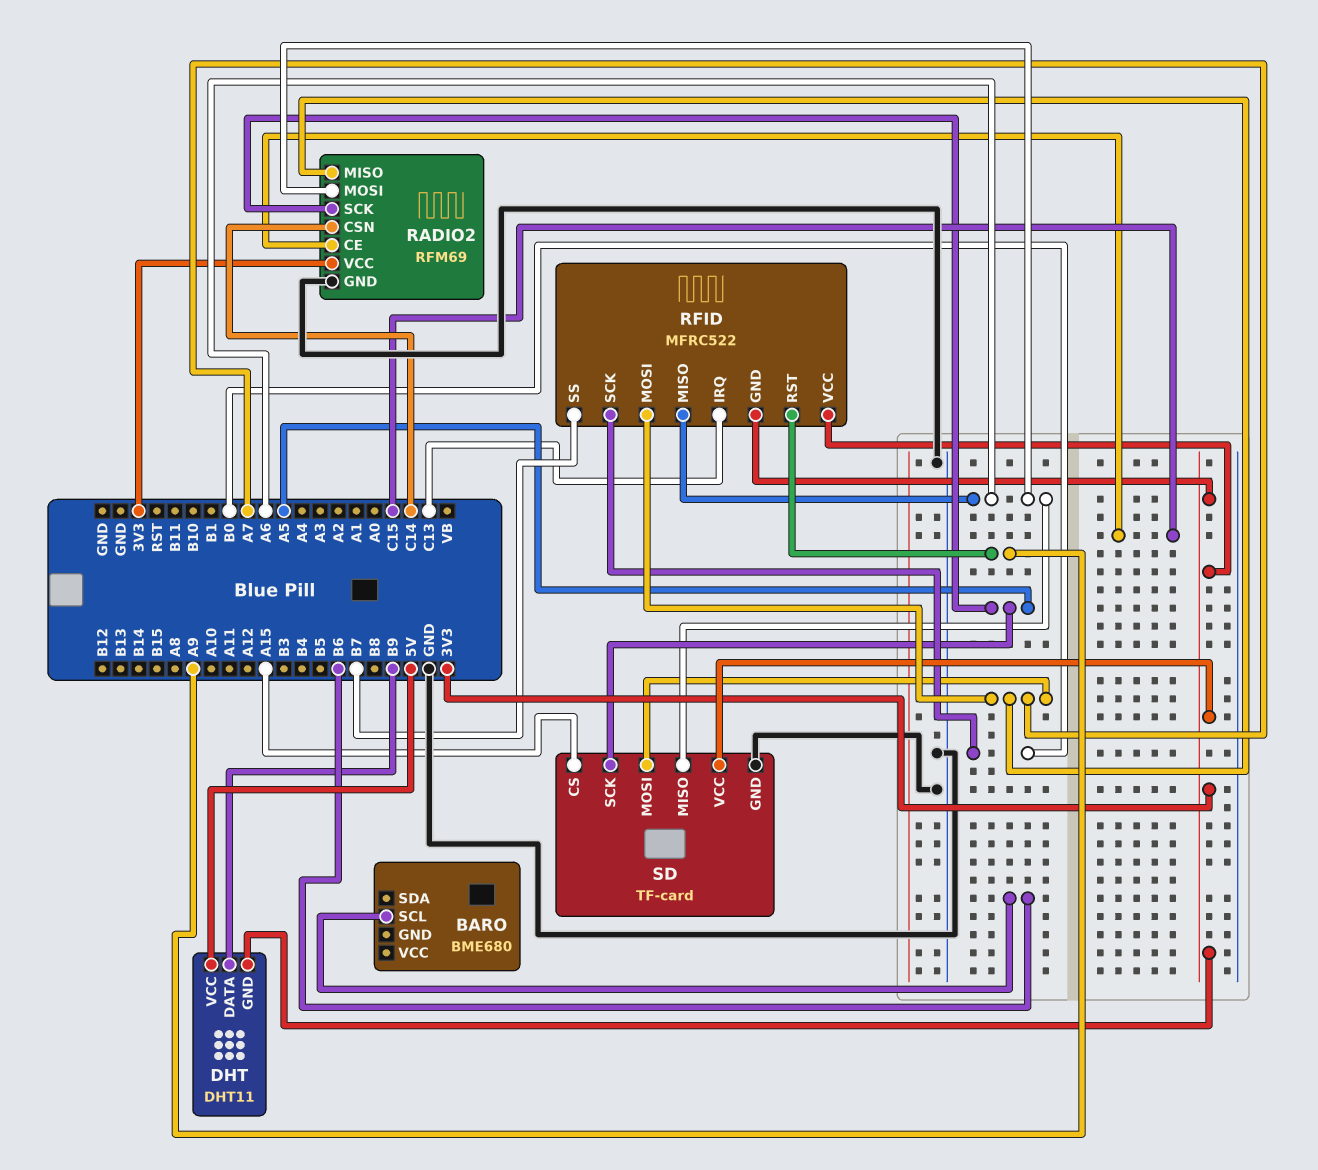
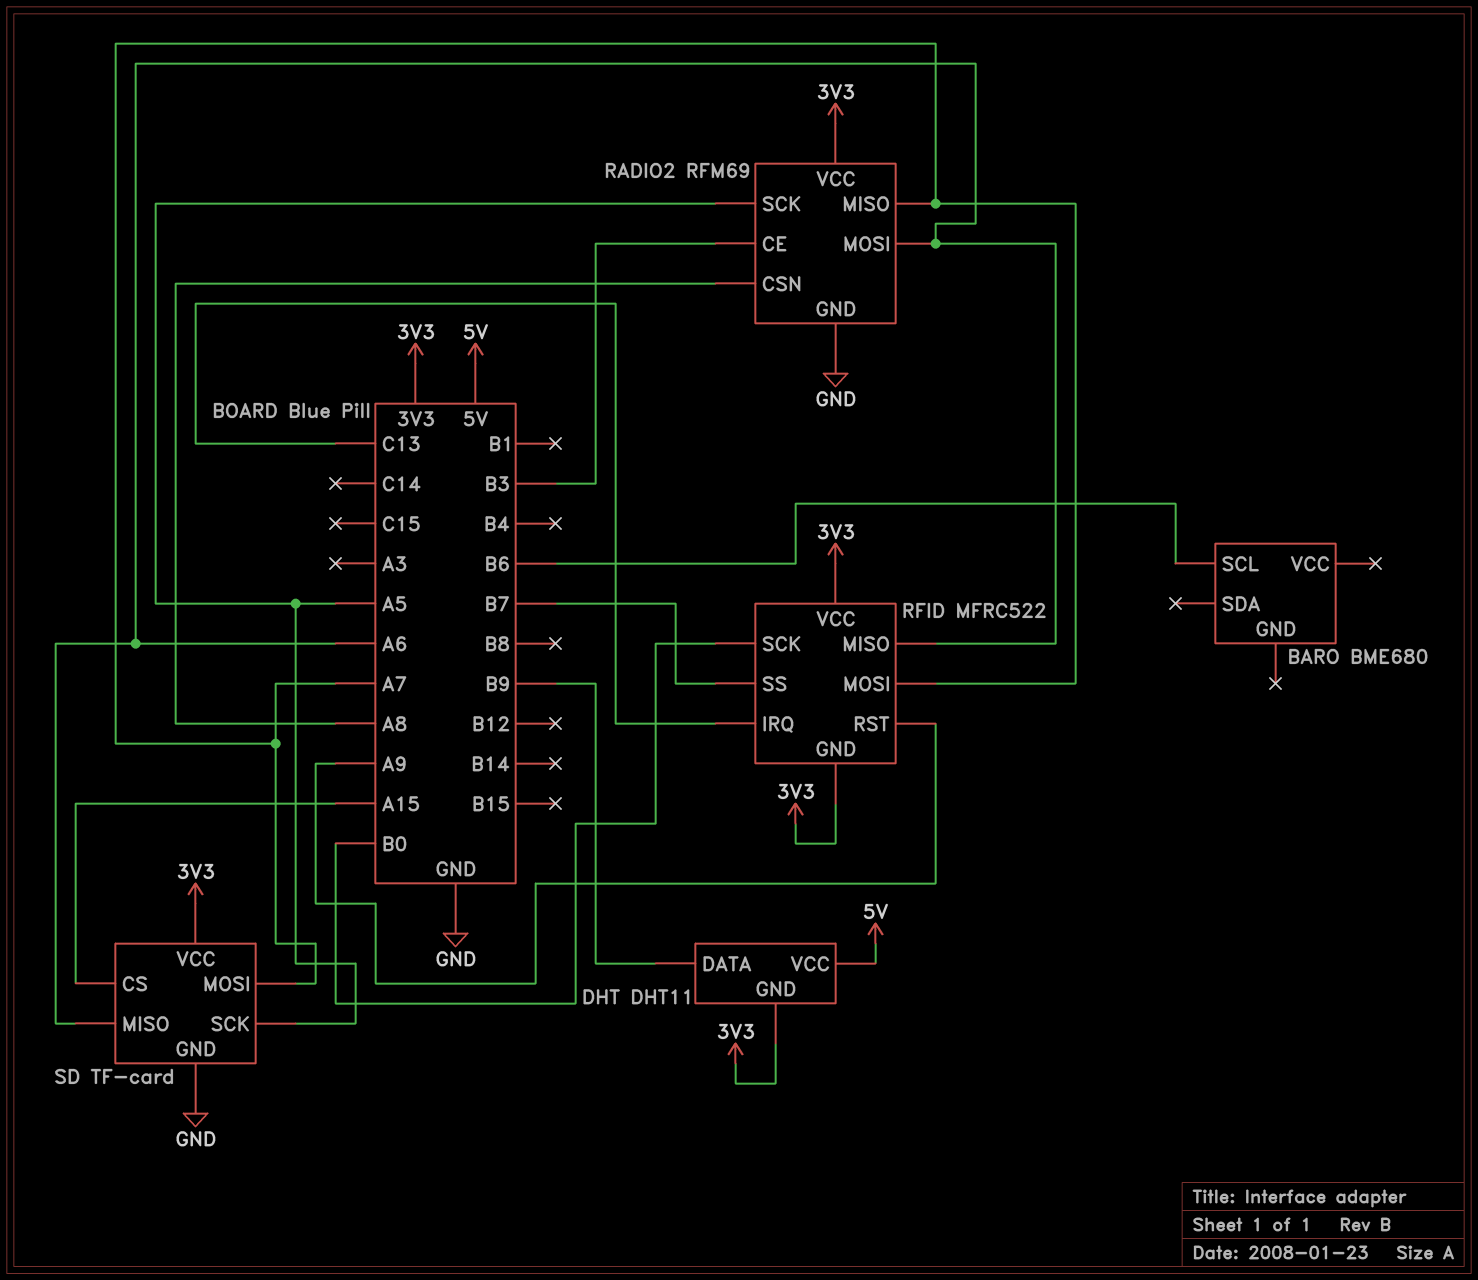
RADIO2 pin CE: C15 -> B3
RADIO2 pin CSN: C14 -> A8

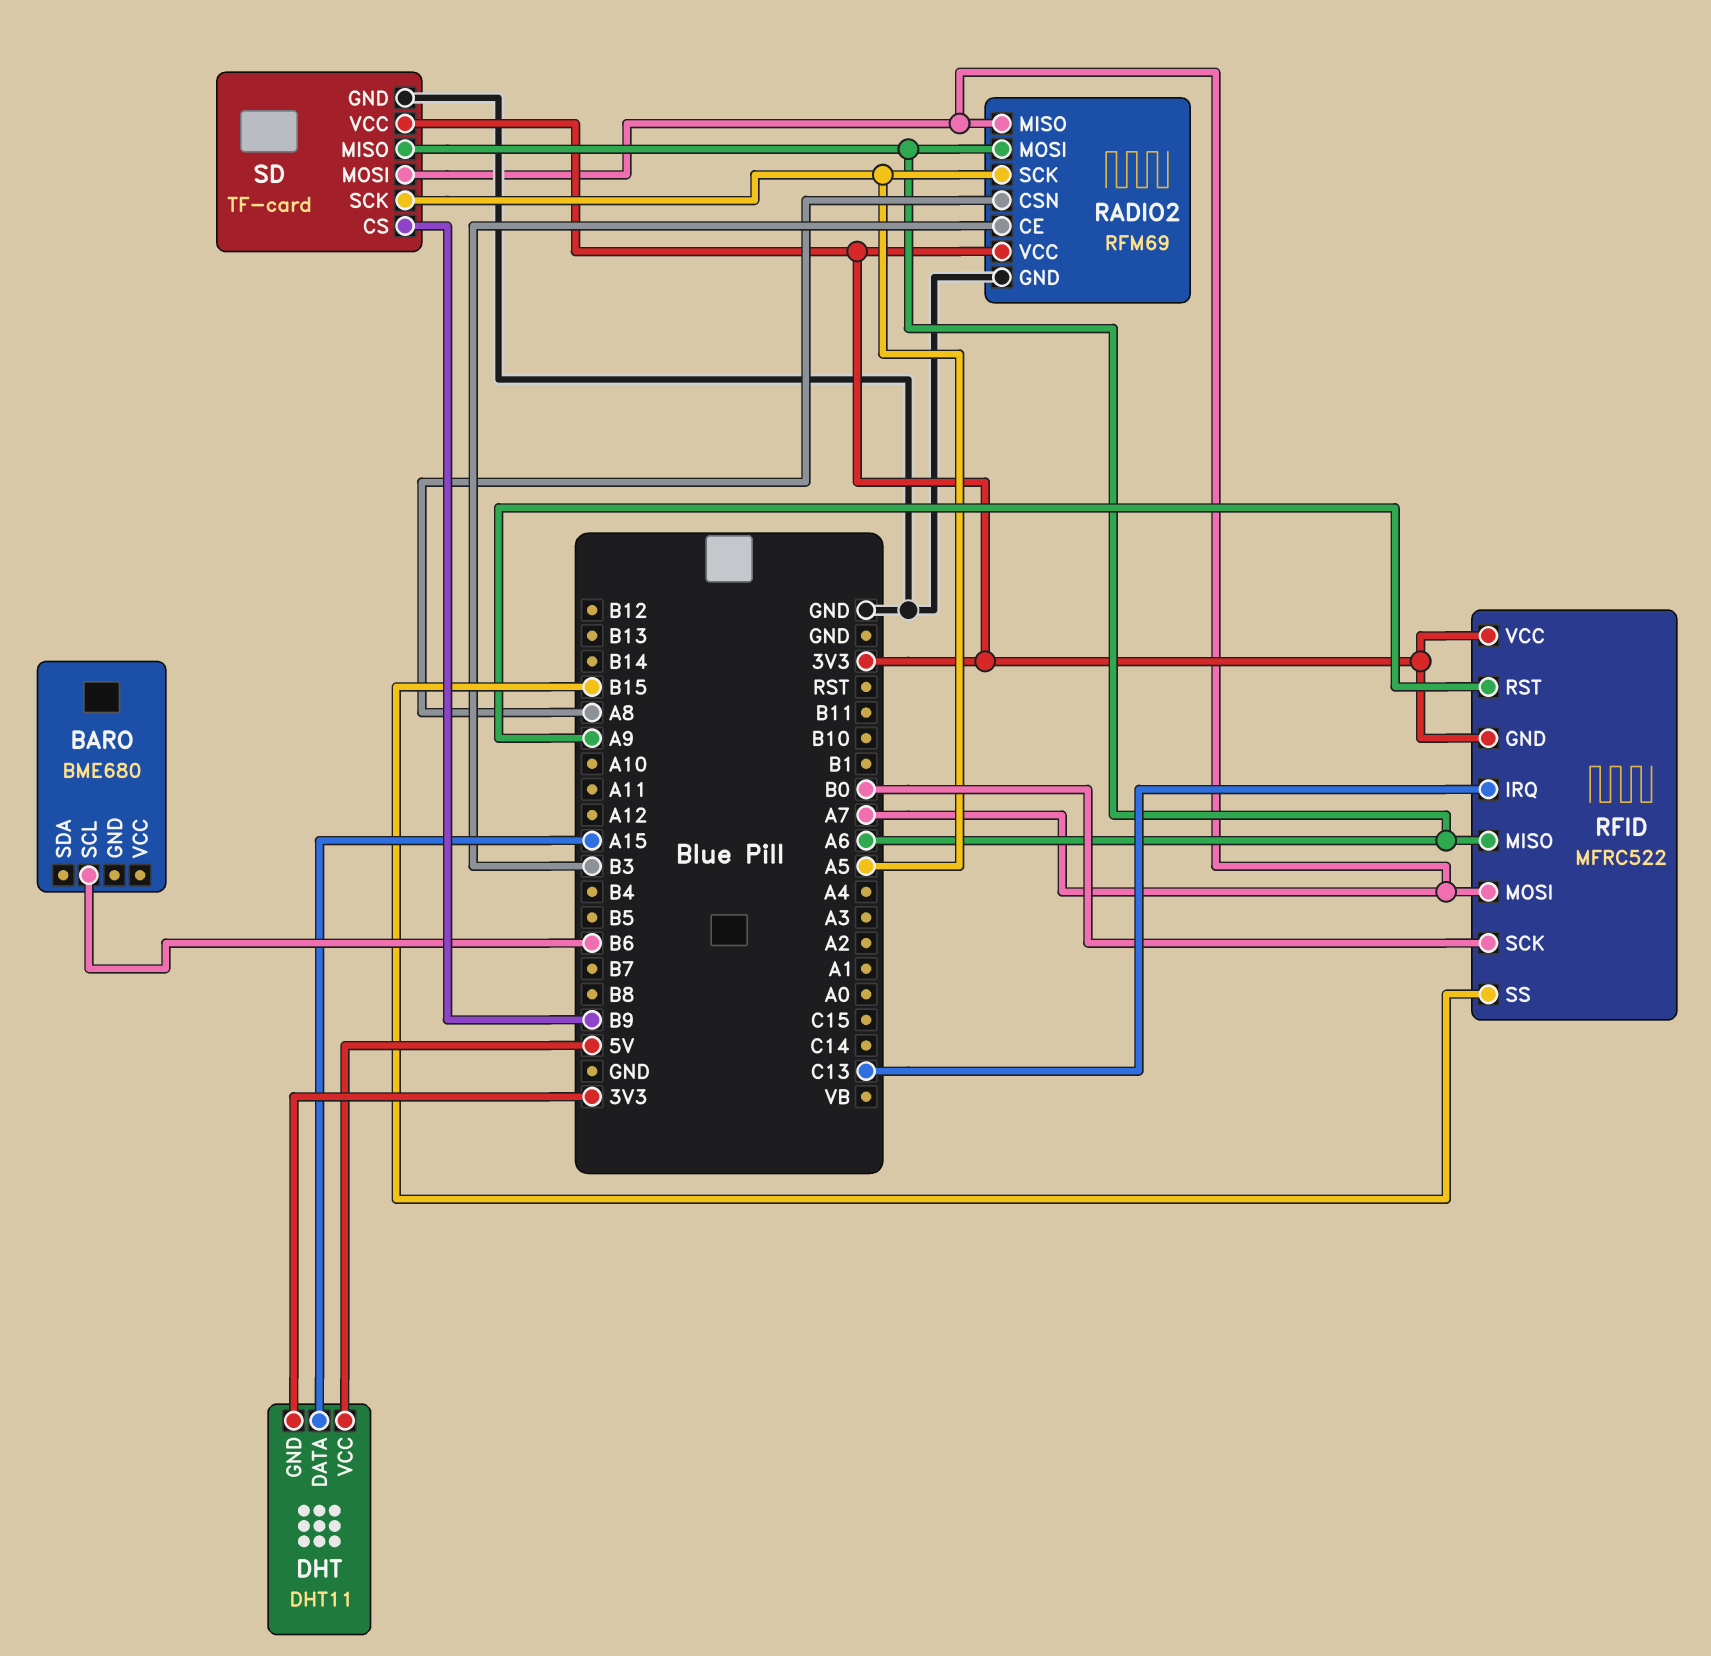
DHT pin DATA: B9 -> A15
RFID pin SS: B7 -> B15
SD pin CS: A15 -> B9

